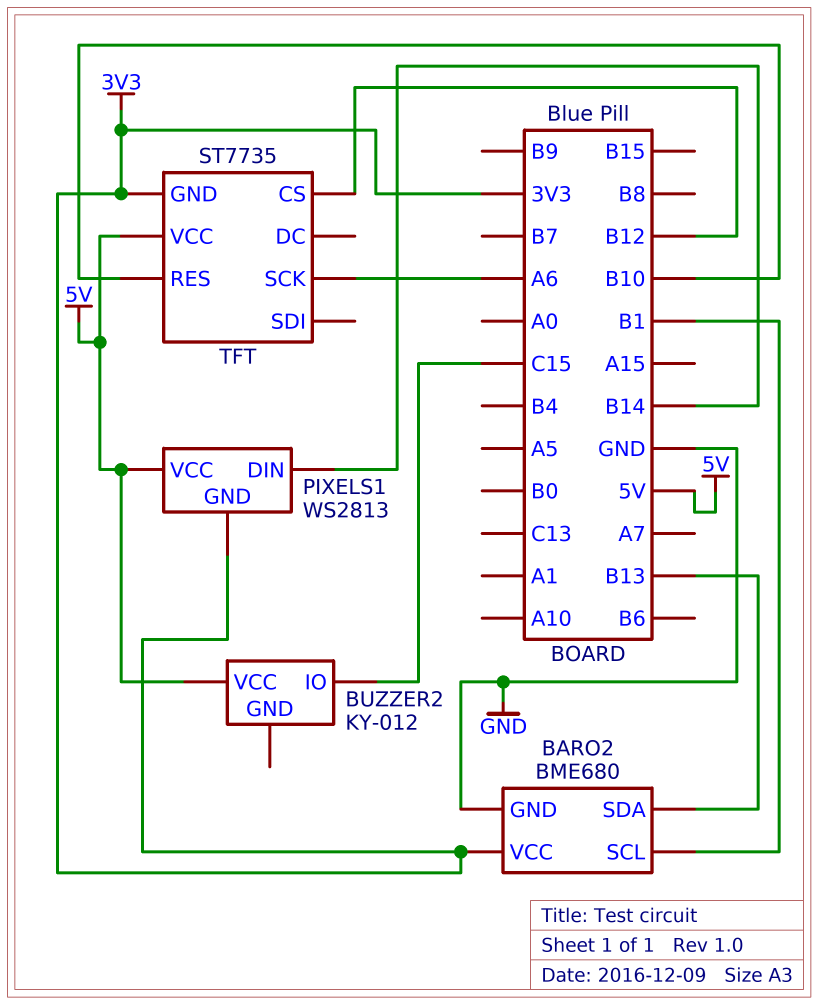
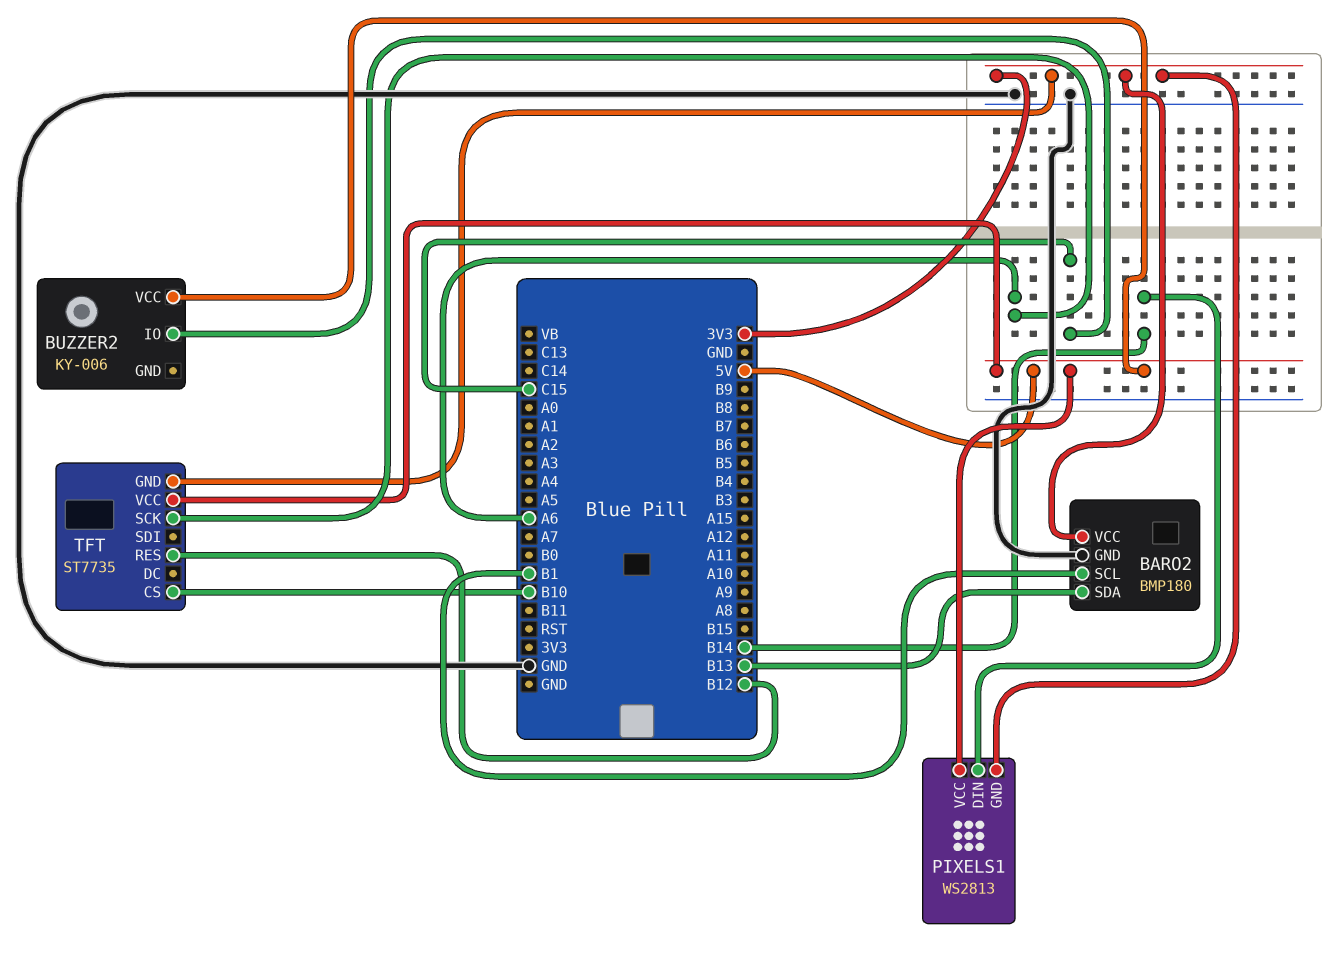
BARO2: BME680 -> BMP180
BUZZER2: KY-012 -> KY-006
TFT pin CS: B12 -> B10
TFT pin RES: B10 -> B12

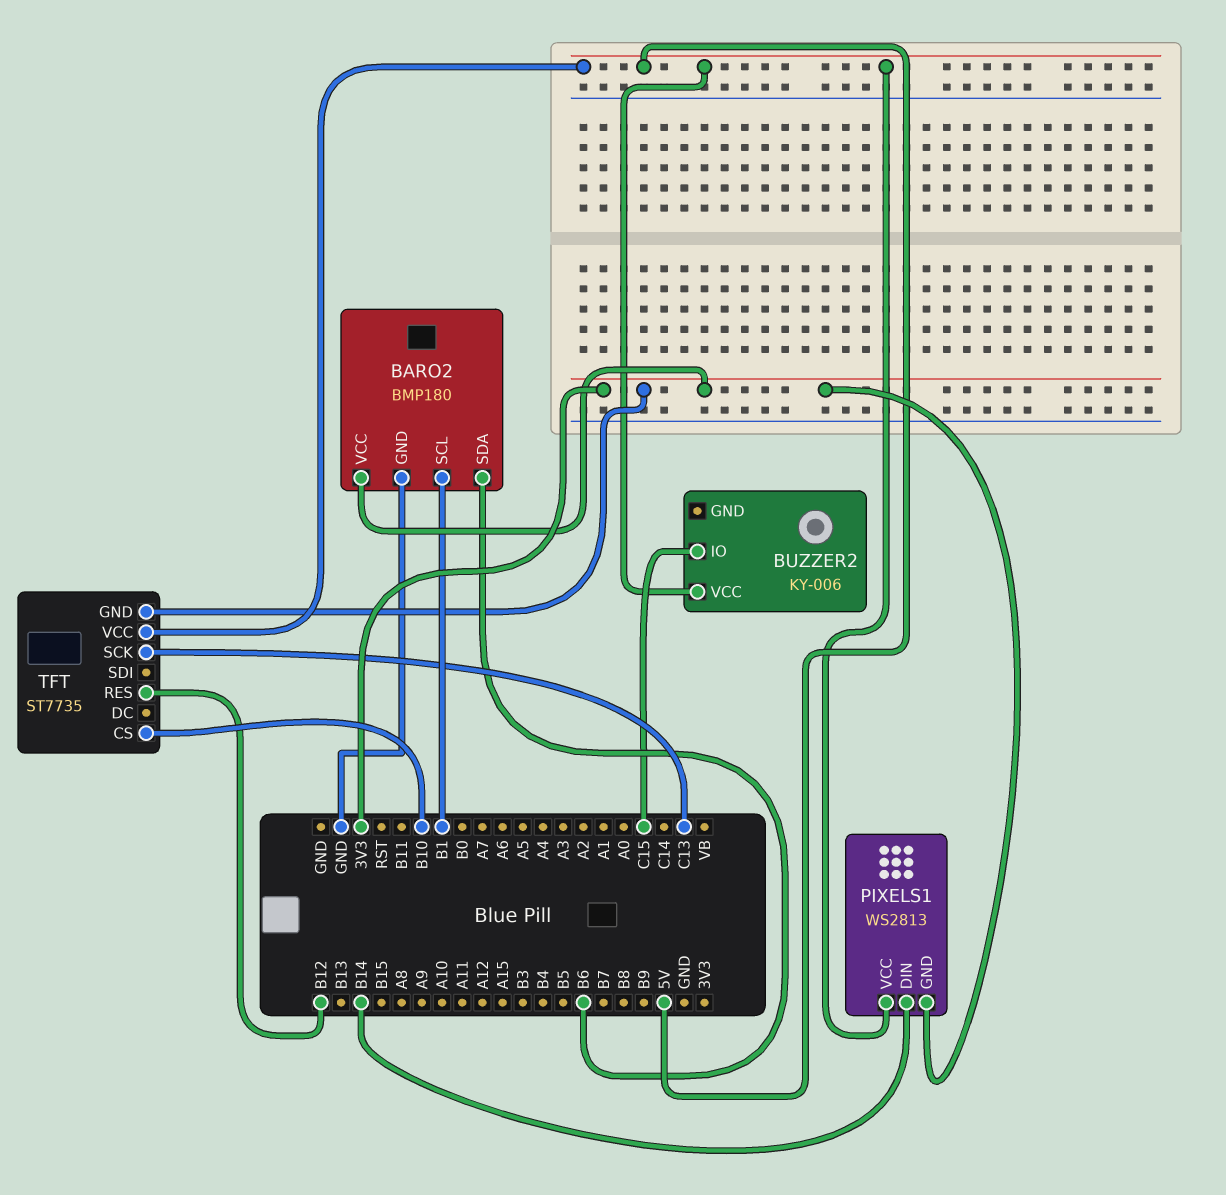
BARO2 pin SDA: B13 -> B6
TFT pin SCK: A6 -> C13

